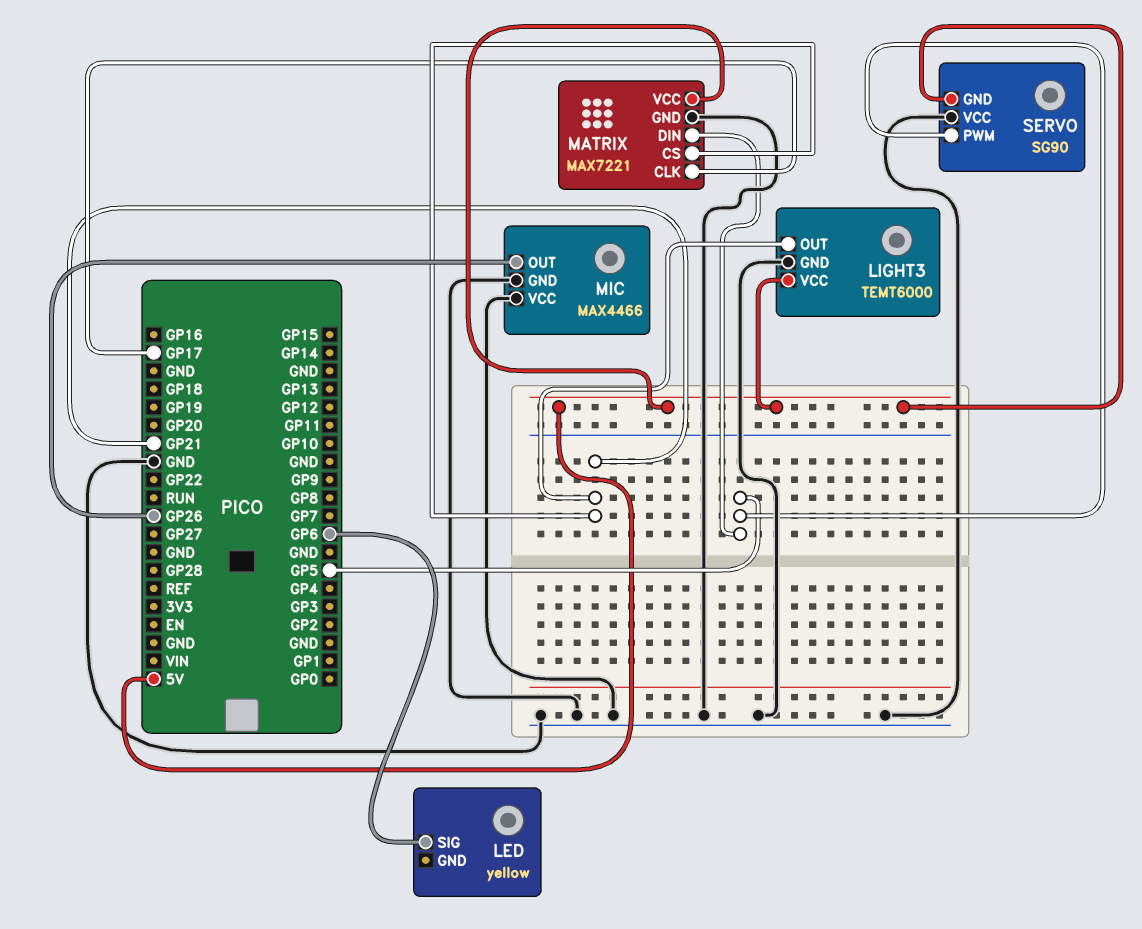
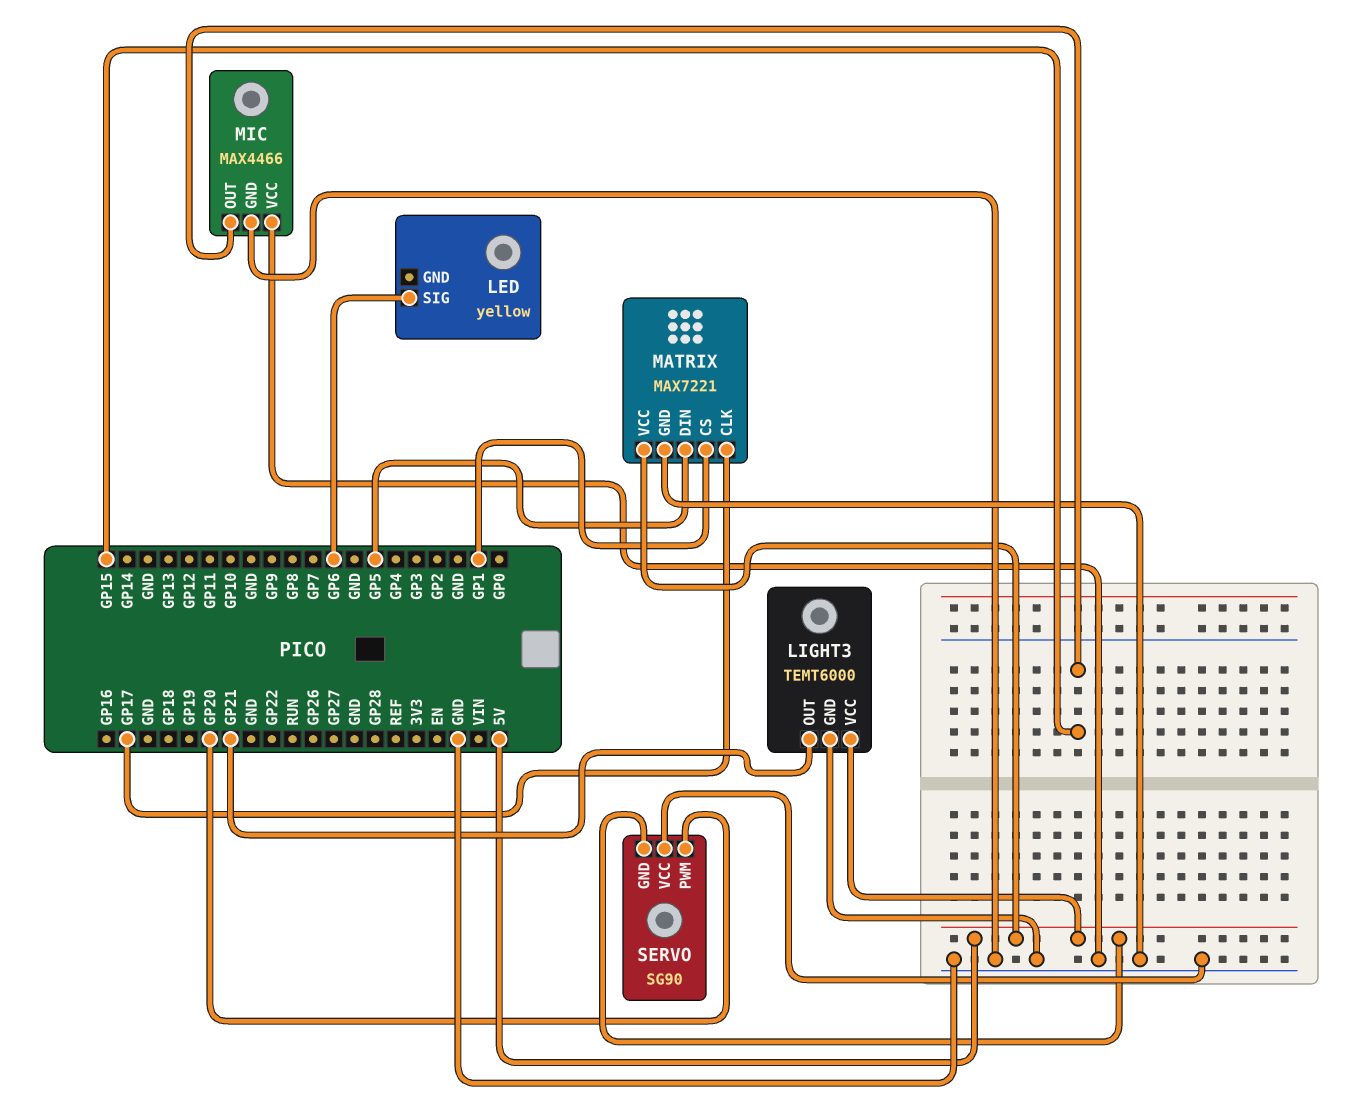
MATRIX pin CS: GP21 -> GP1
MIC pin OUT: GP26 -> GP15
SERVO pin PWM: GP5 -> GP20

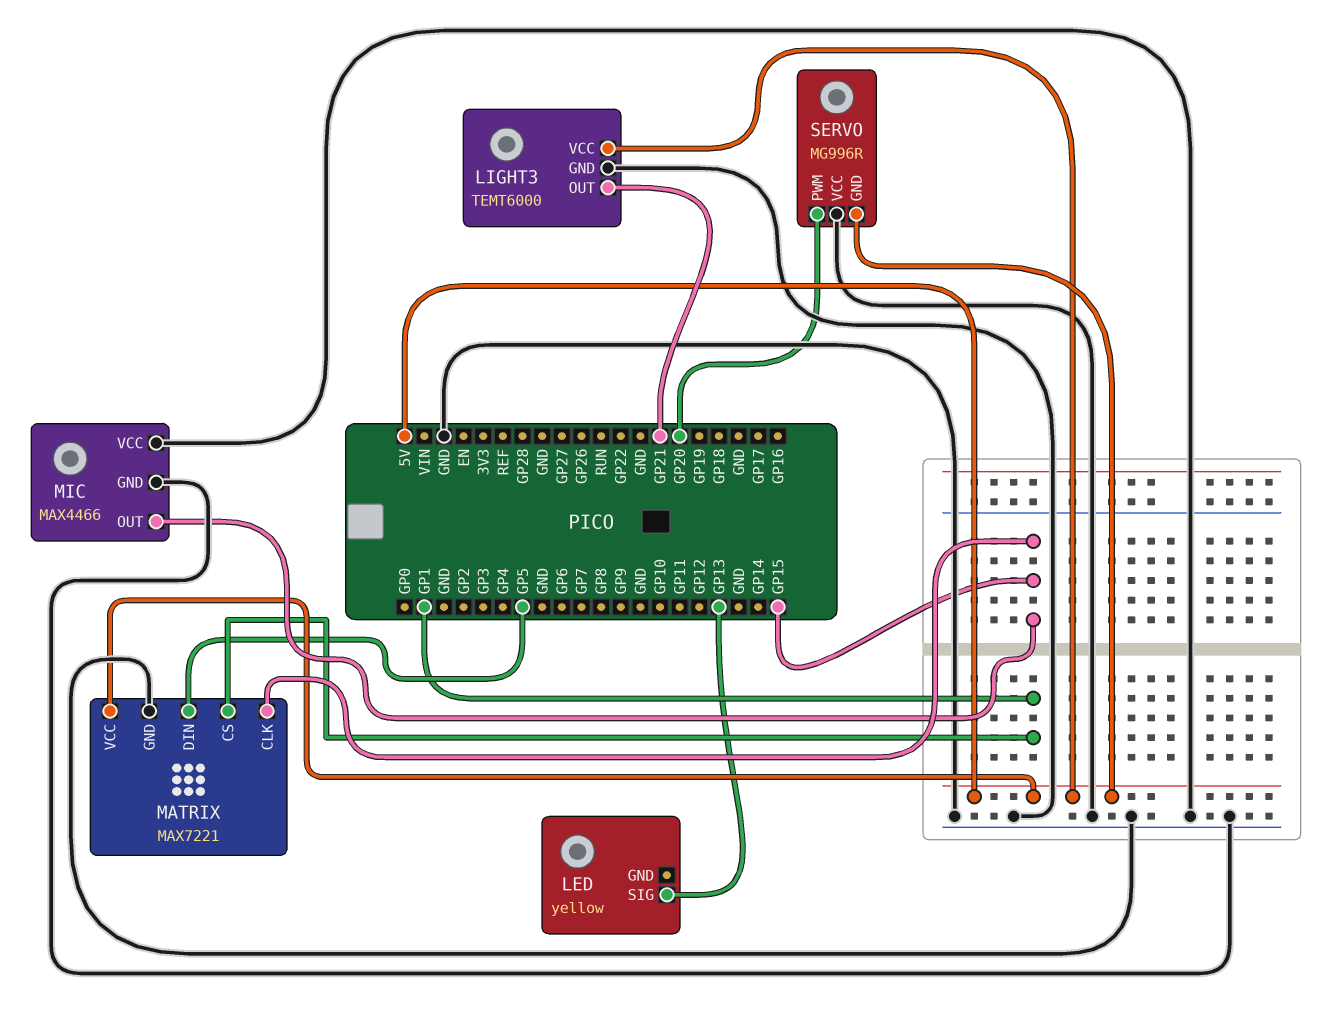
LED pin SIG: GP6 -> GP13
MATRIX pin CLK: GP17 -> GP15
SERVO: SG90 -> MG996R

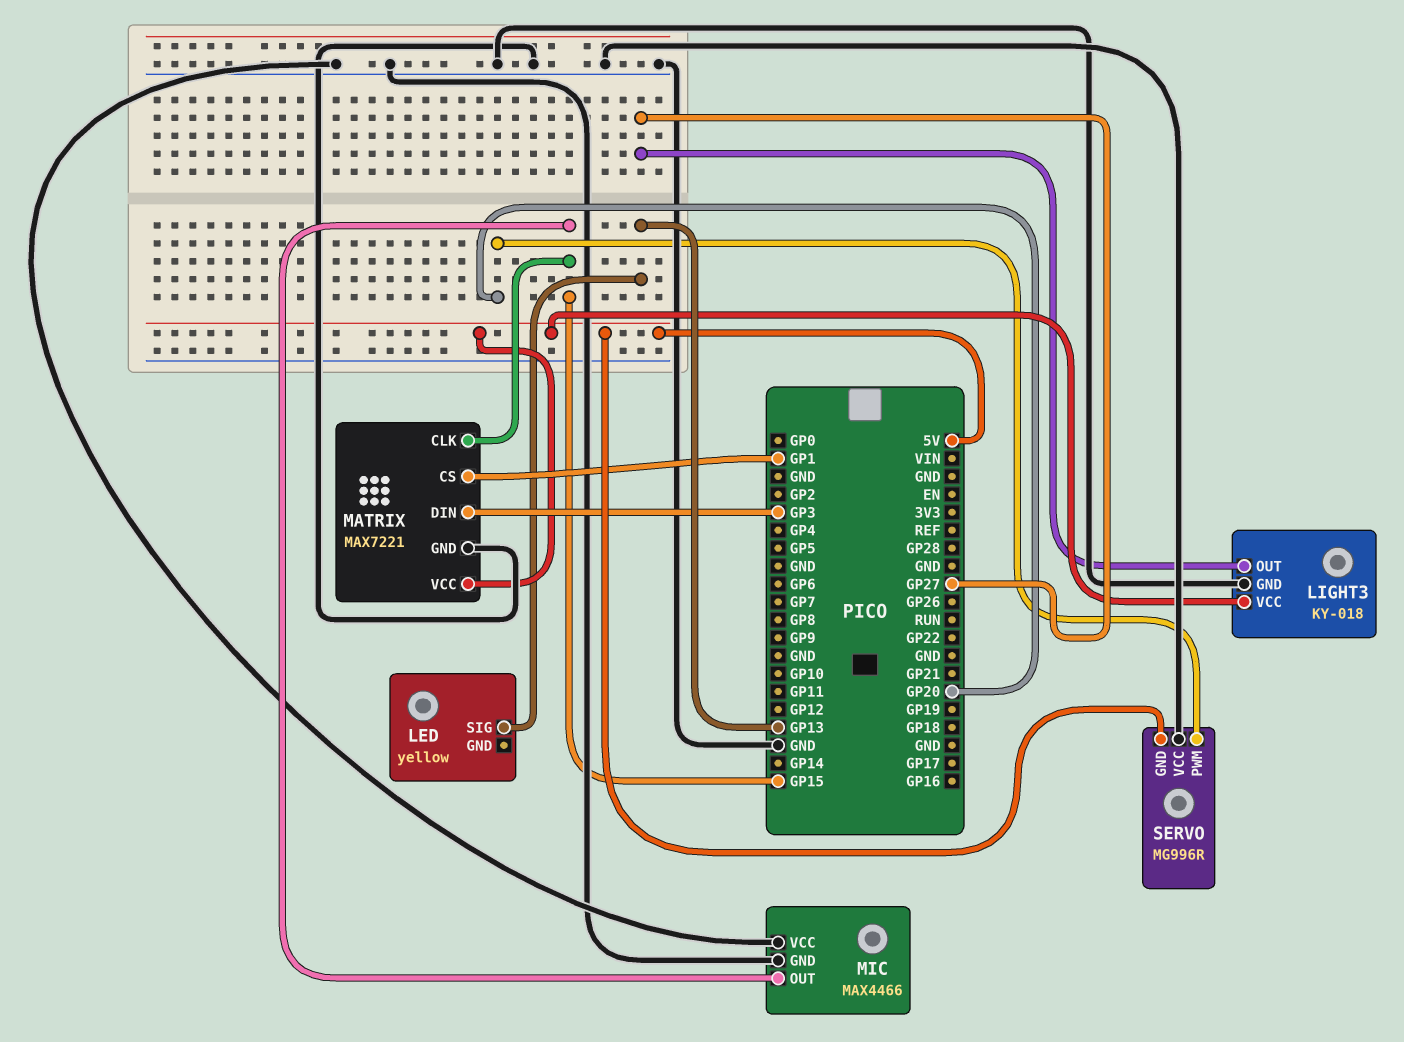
LIGHT3: TEMT6000 -> KY-018
LIGHT3 pin OUT: GP21 -> GP27
MATRIX pin DIN: GP5 -> GP3

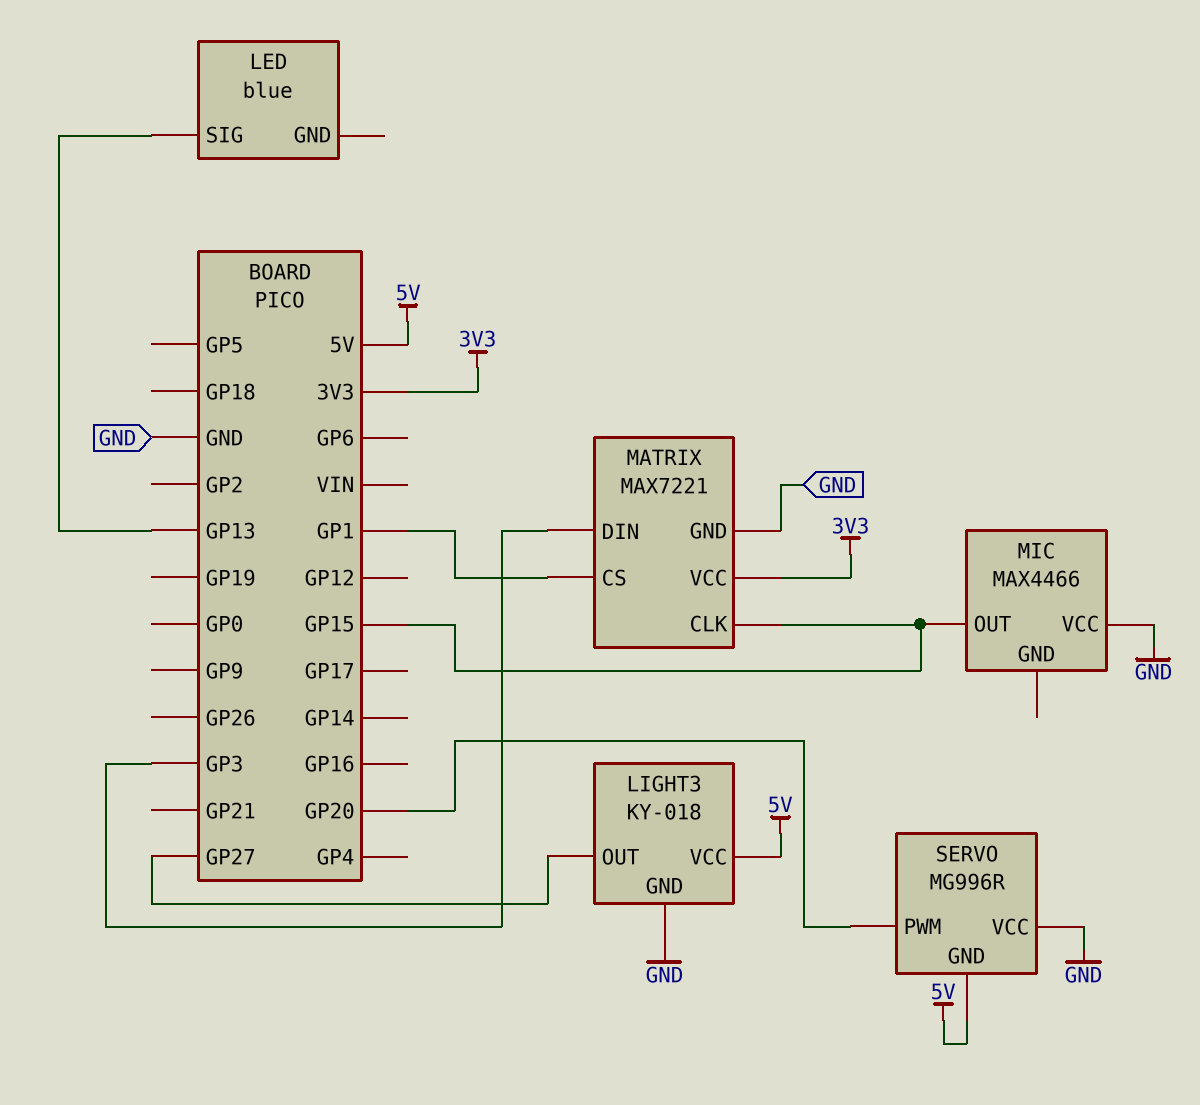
LED: yellow -> blue
MATRIX pin VCC: 5V -> 3V3
MIC pin GND: GND -> none

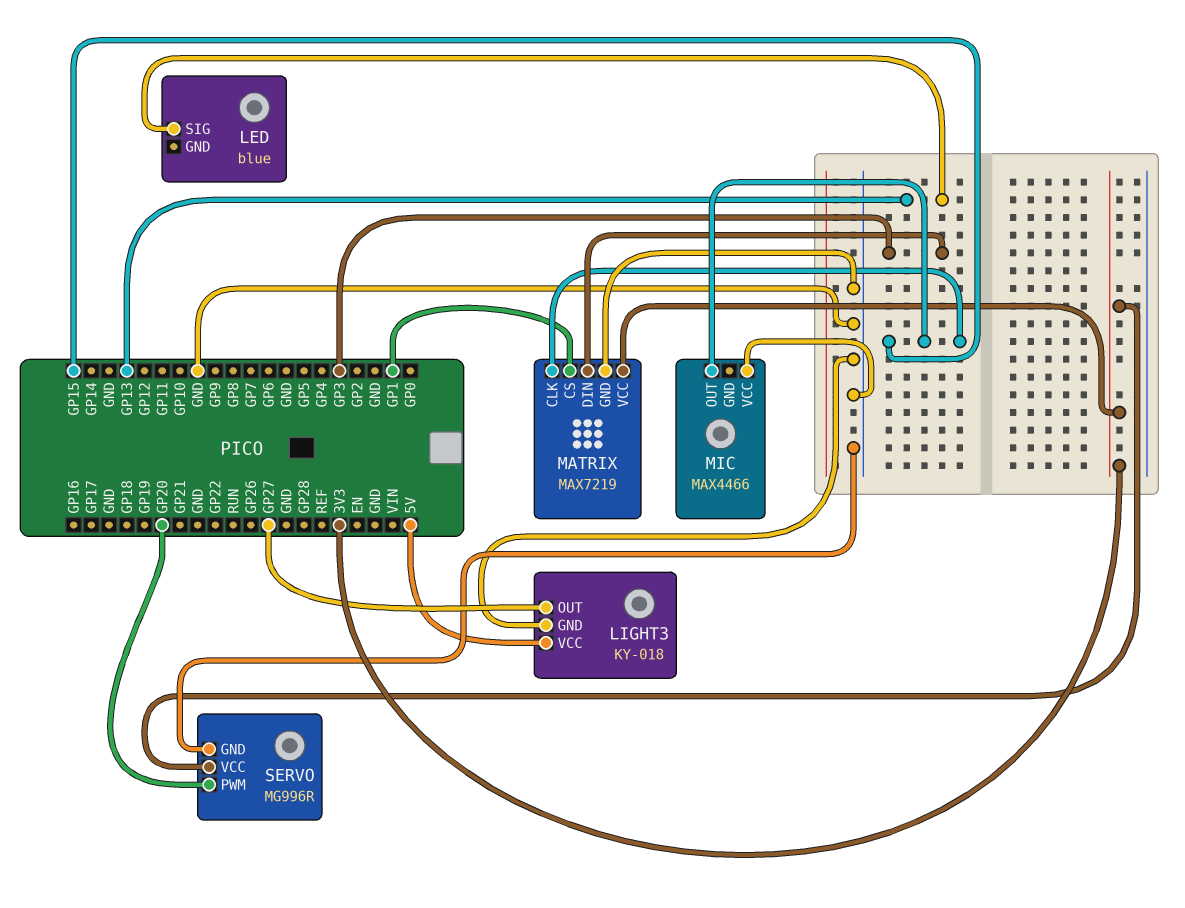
MATRIX: MAX7221 -> MAX7219
SERVO pin GND: 5V -> GND
SERVO pin VCC: GND -> 3V3

